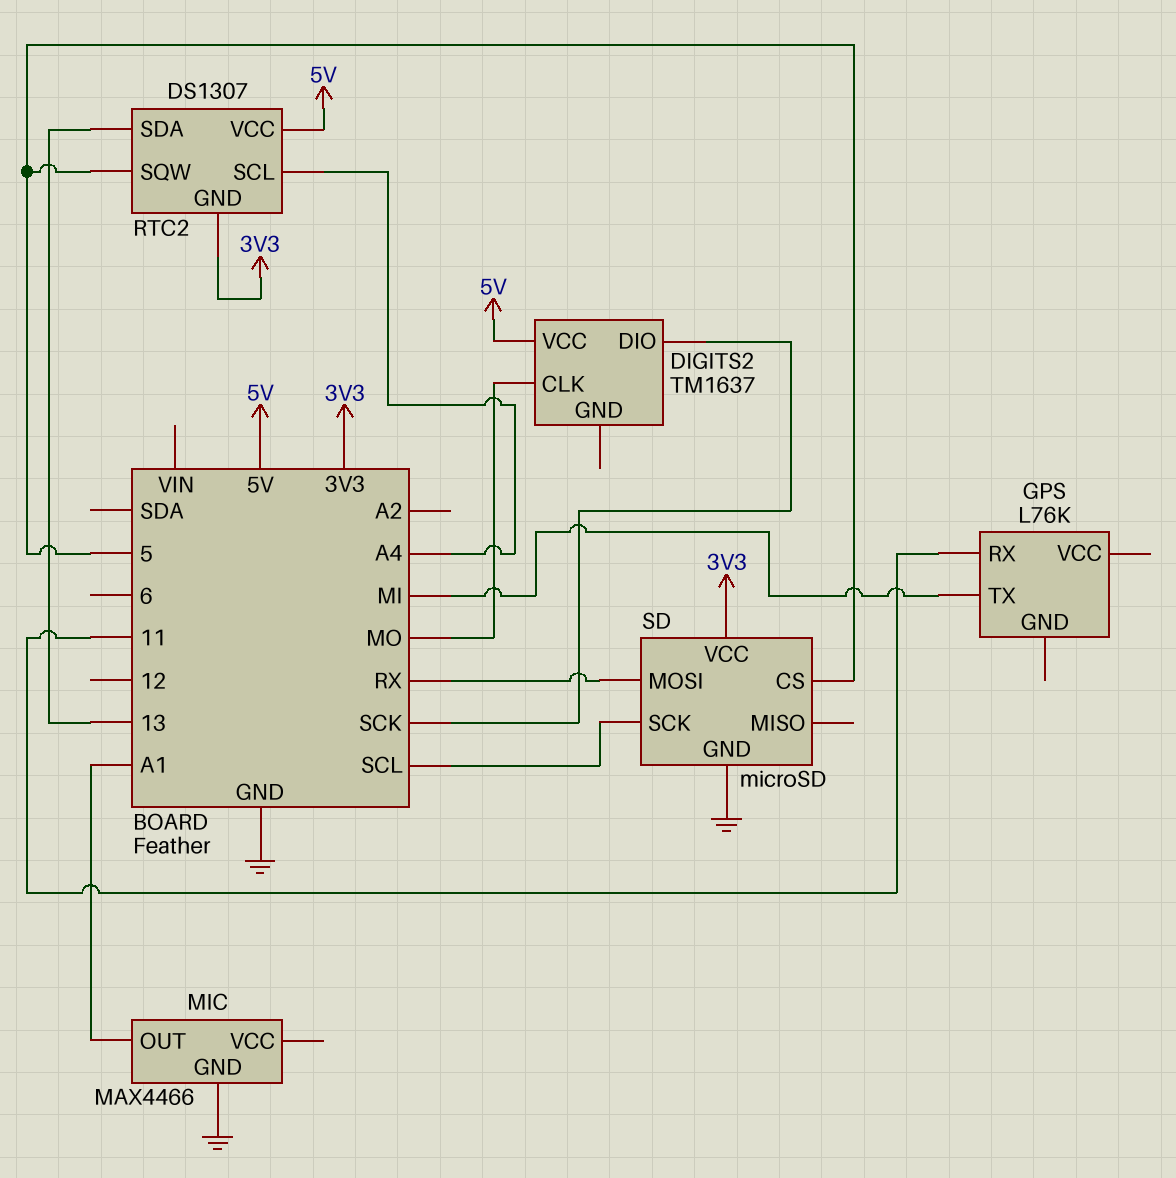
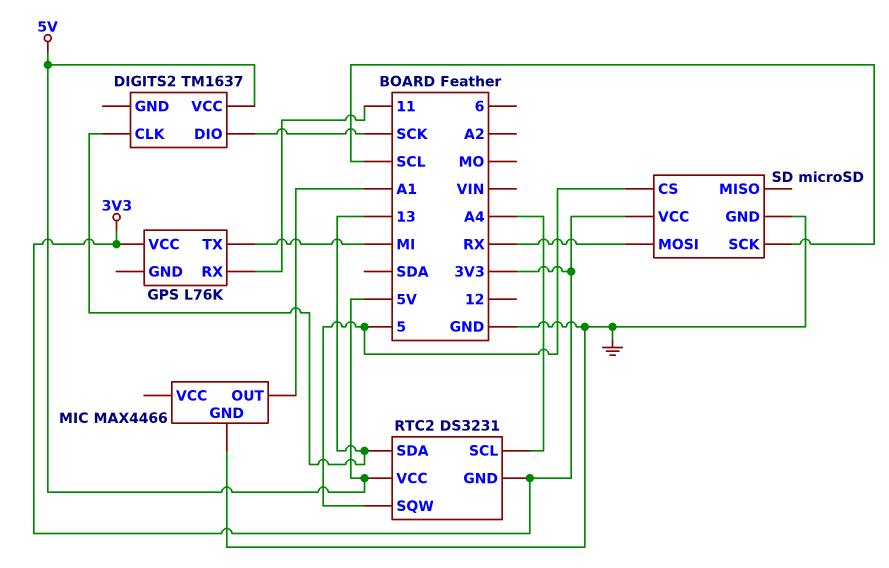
DIGITS2 pin CLK: MO -> 13
GPS pin VCC: none -> 3V3
RTC2: DS1307 -> DS3231

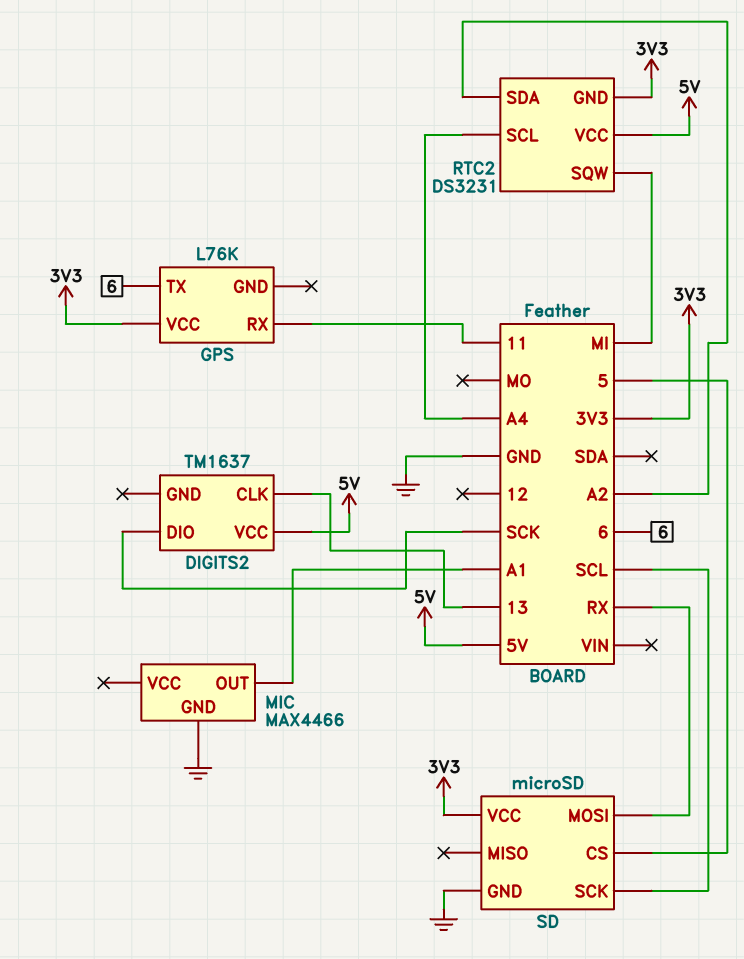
GPS pin TX: MI -> 6
RTC2 pin SDA: 13 -> A2
RTC2 pin SQW: 5 -> MI

